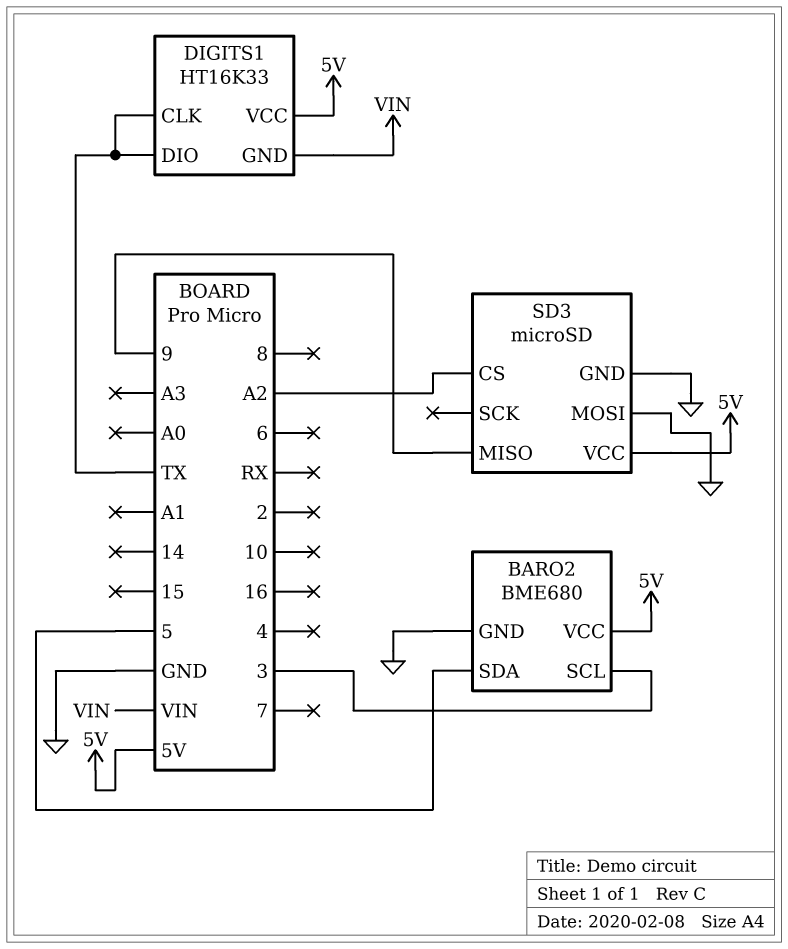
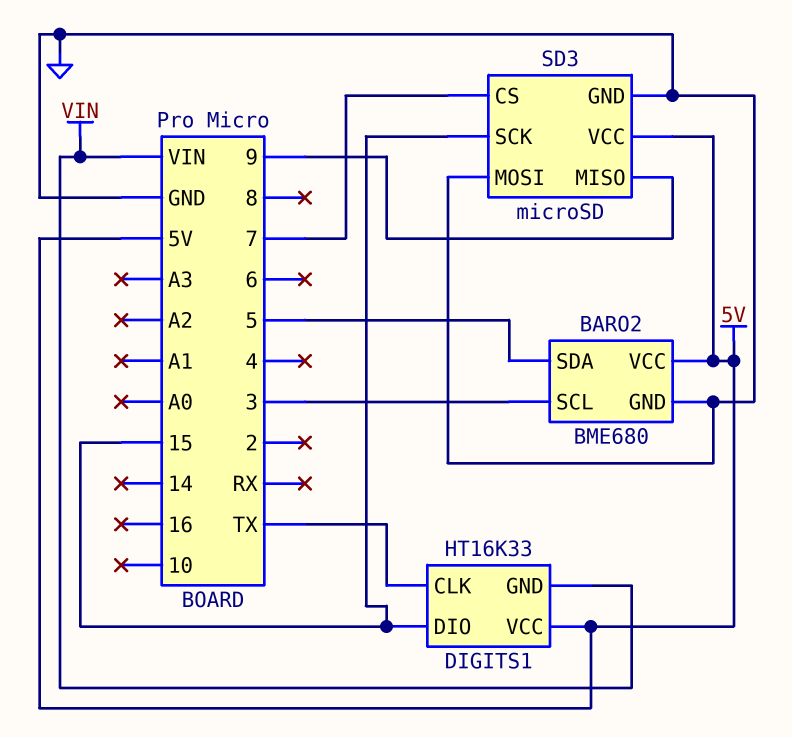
DIGITS1 pin DIO: TX -> 15
SD3 pin CS: A2 -> 7
SD3 pin SCK: none -> 15

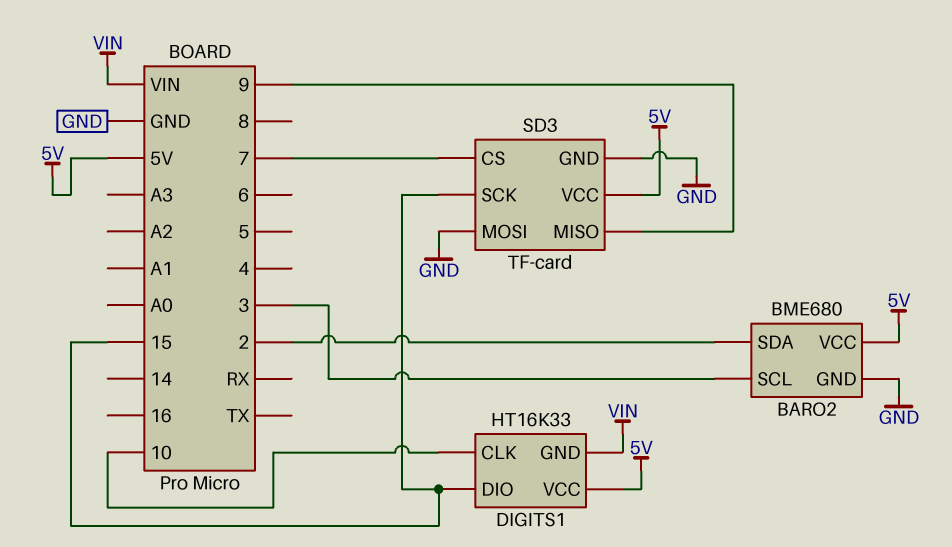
BARO2 pin SDA: 5 -> 2
DIGITS1 pin CLK: TX -> 10
SD3: microSD -> TF-card

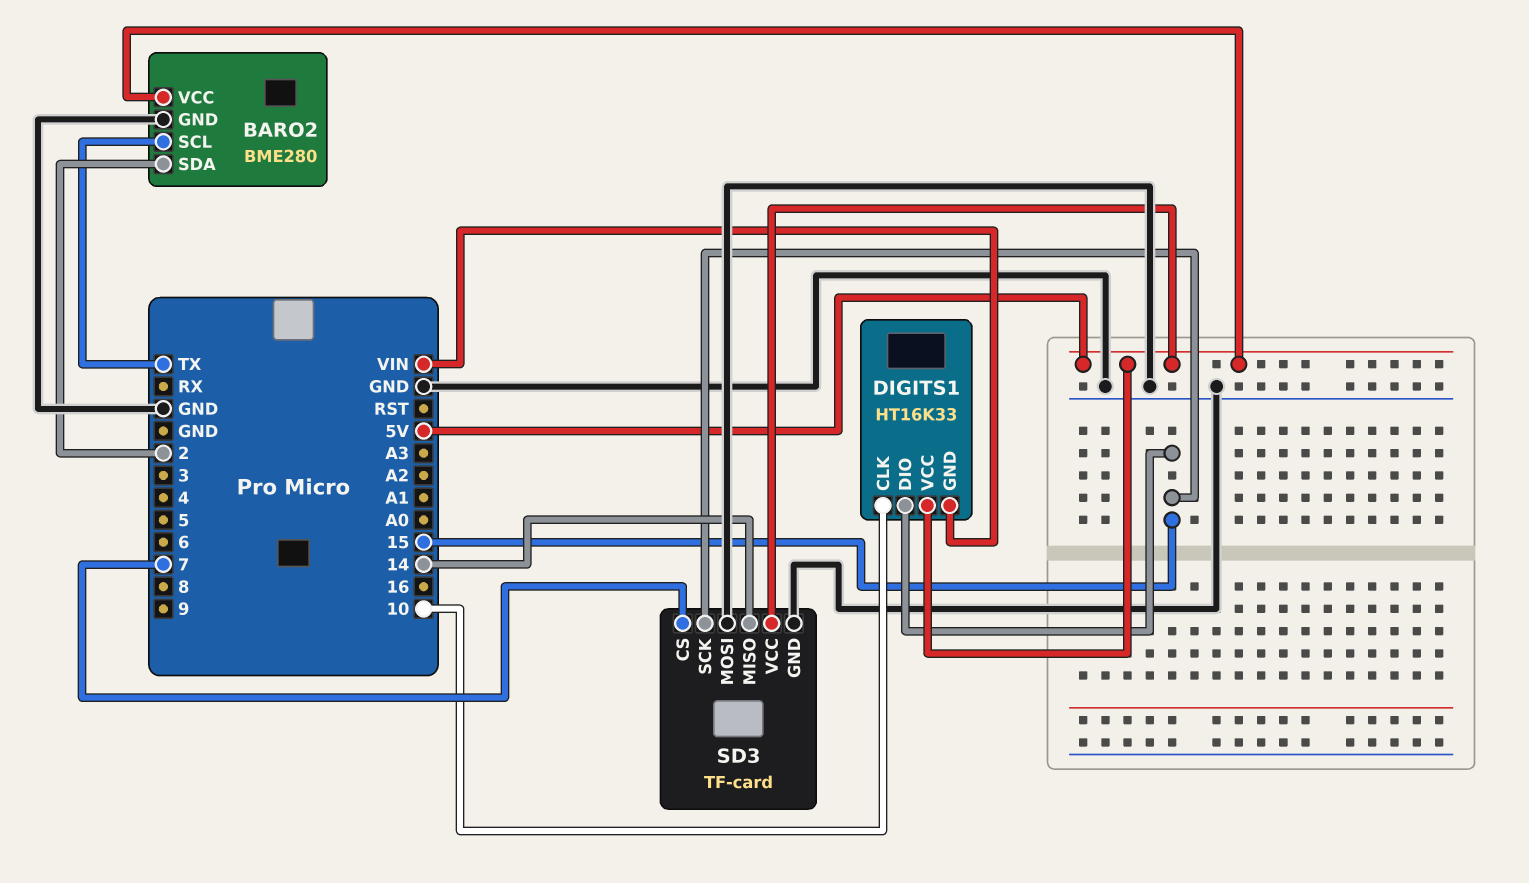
BARO2: BME680 -> BME280
BARO2 pin SCL: 3 -> TX
SD3 pin MISO: 9 -> 14

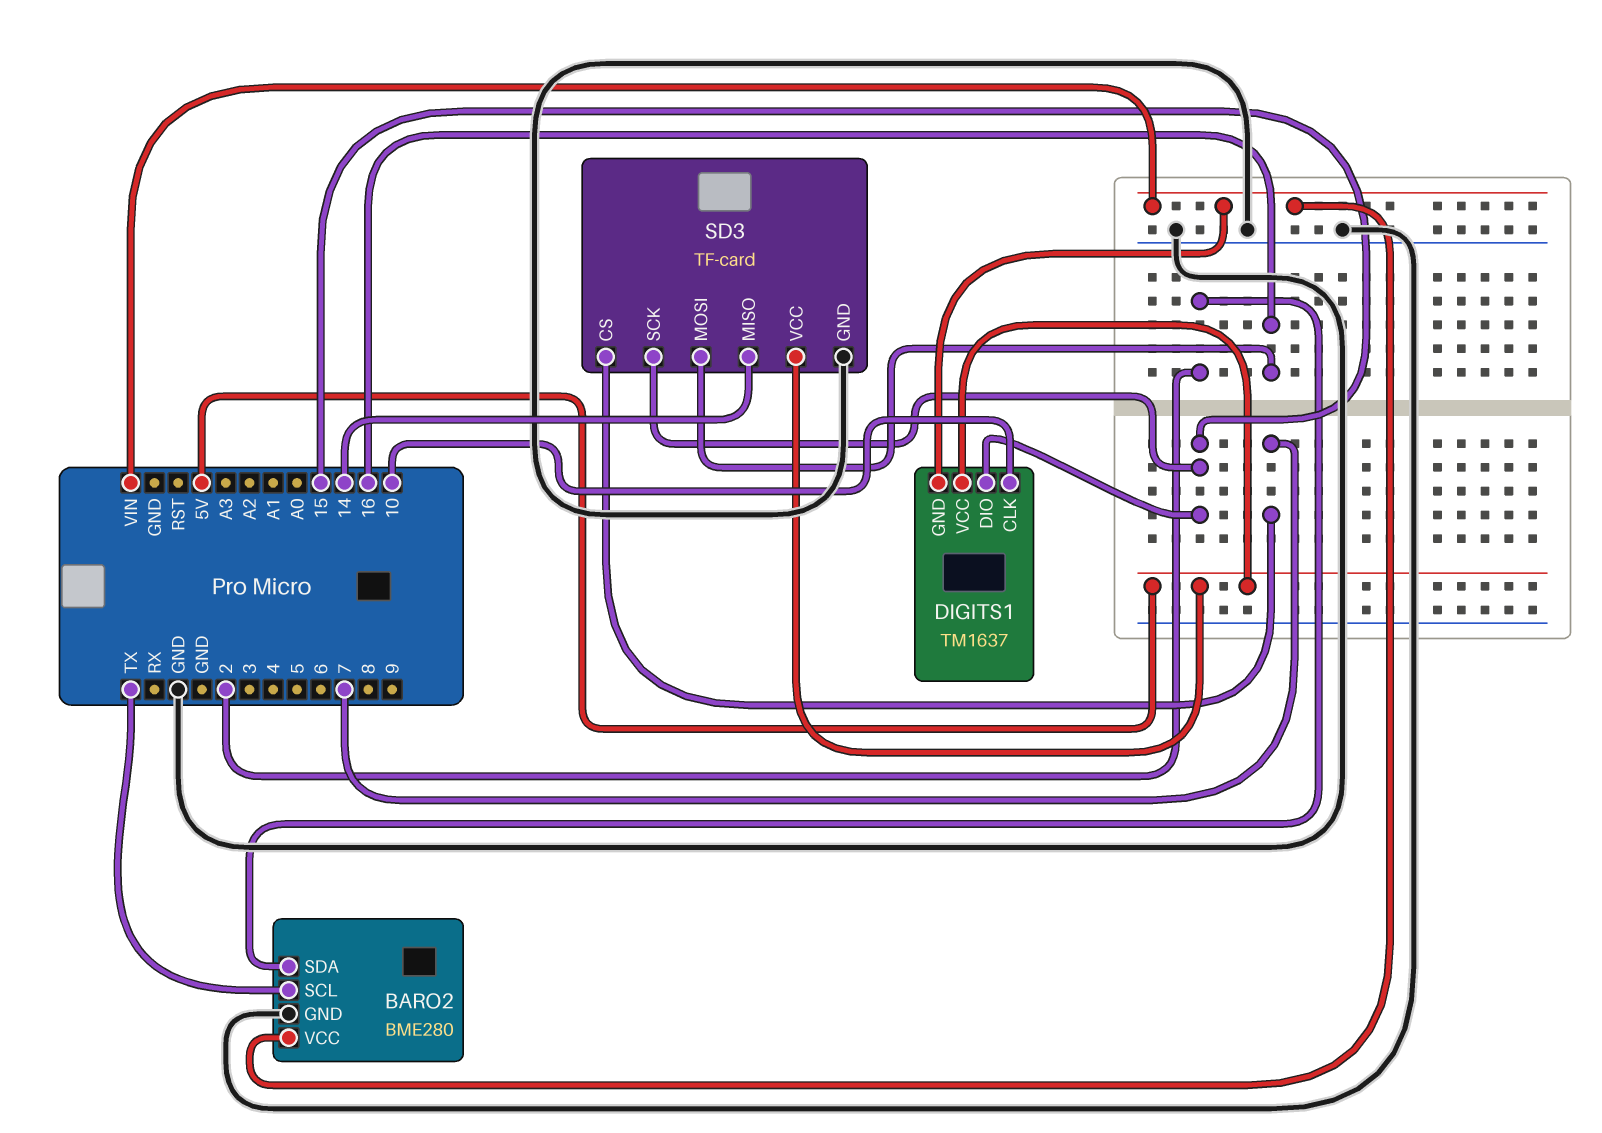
BARO2 pin VCC: 5V -> VIN
DIGITS1: HT16K33 -> TM1637
SD3 pin MOSI: GND -> 16

